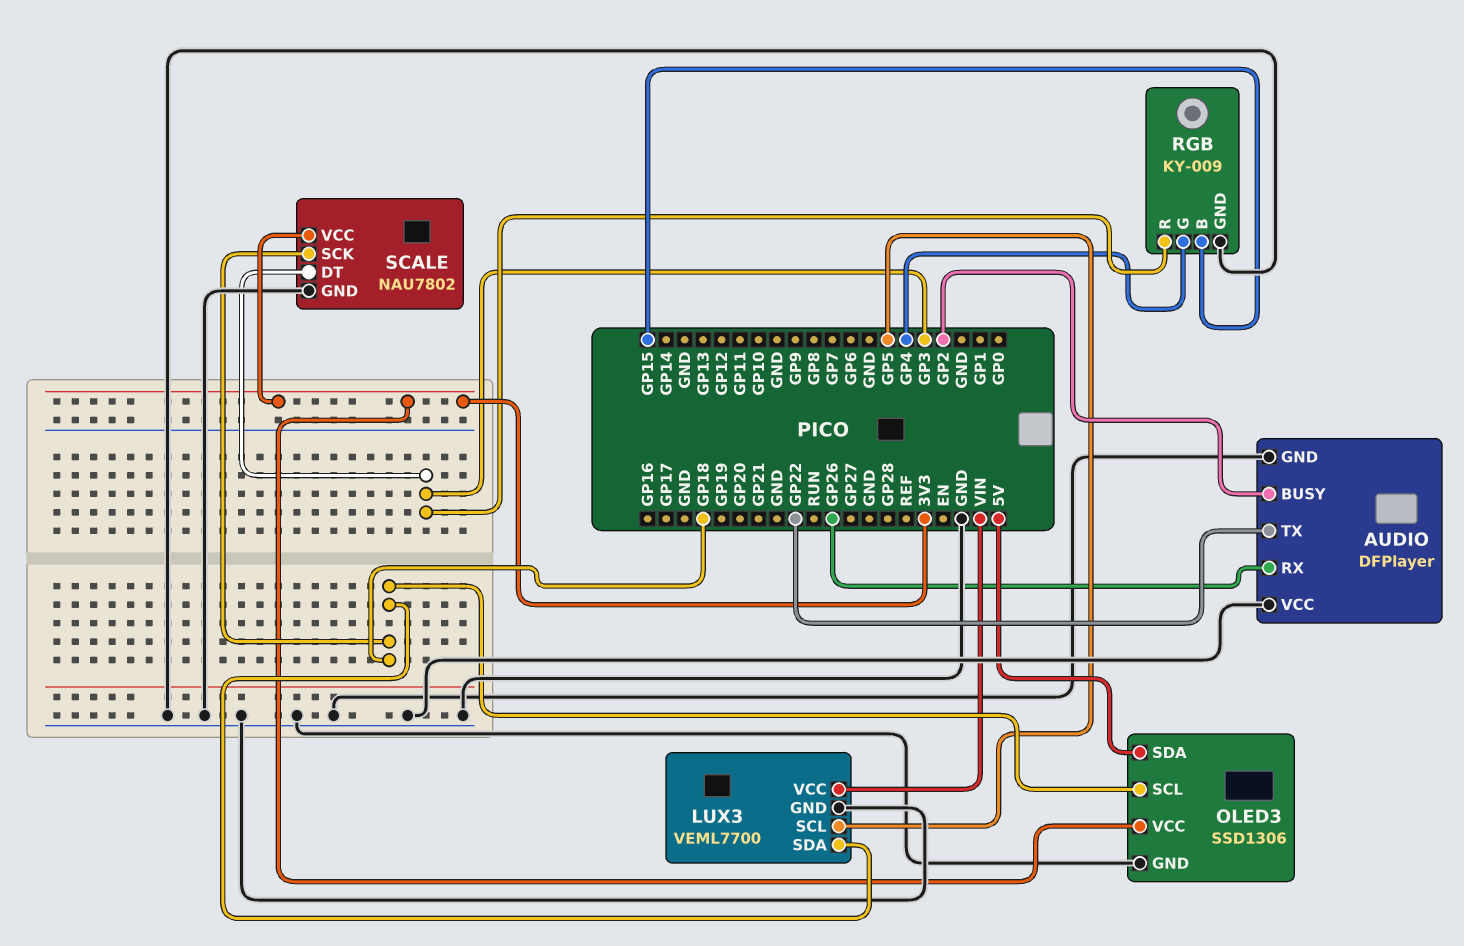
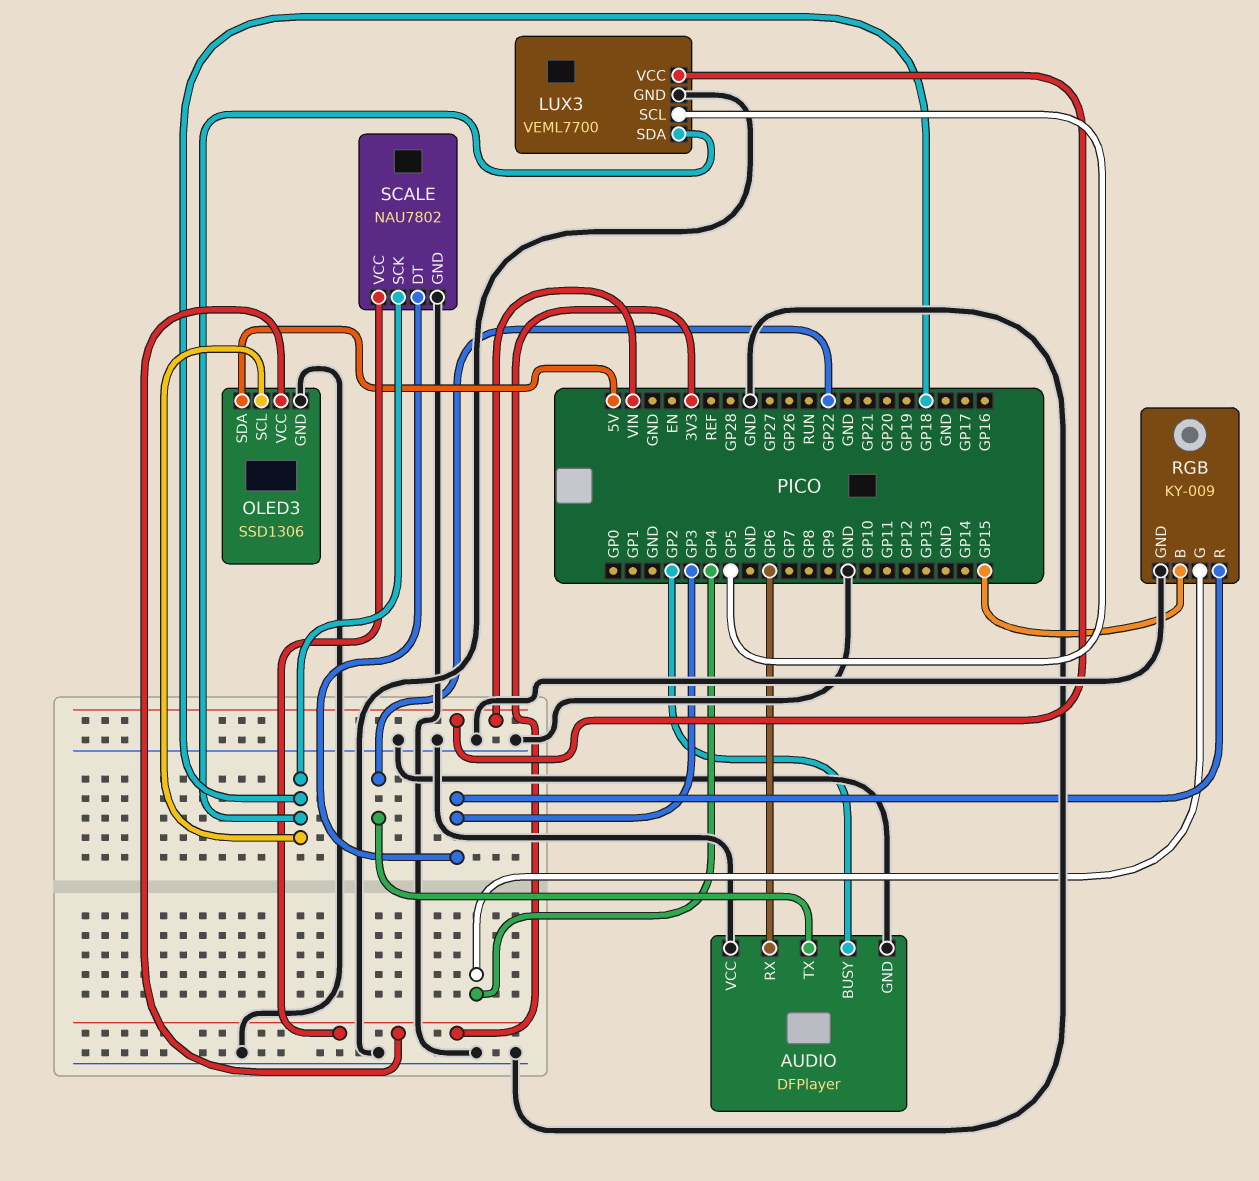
AUDIO pin RX: GP26 -> GP6

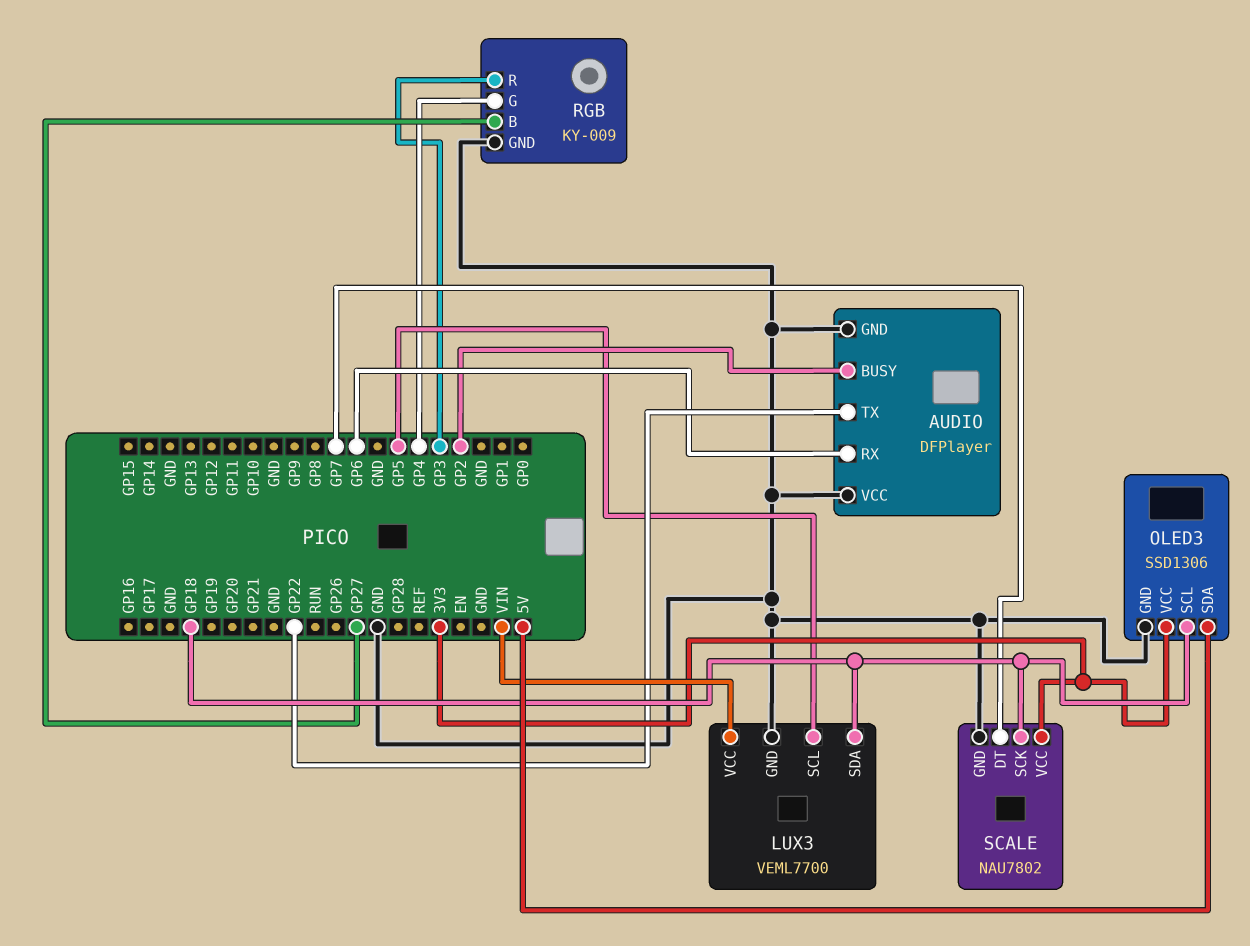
RGB pin B: GP15 -> GP27
SCALE pin DT: GP3 -> GP7

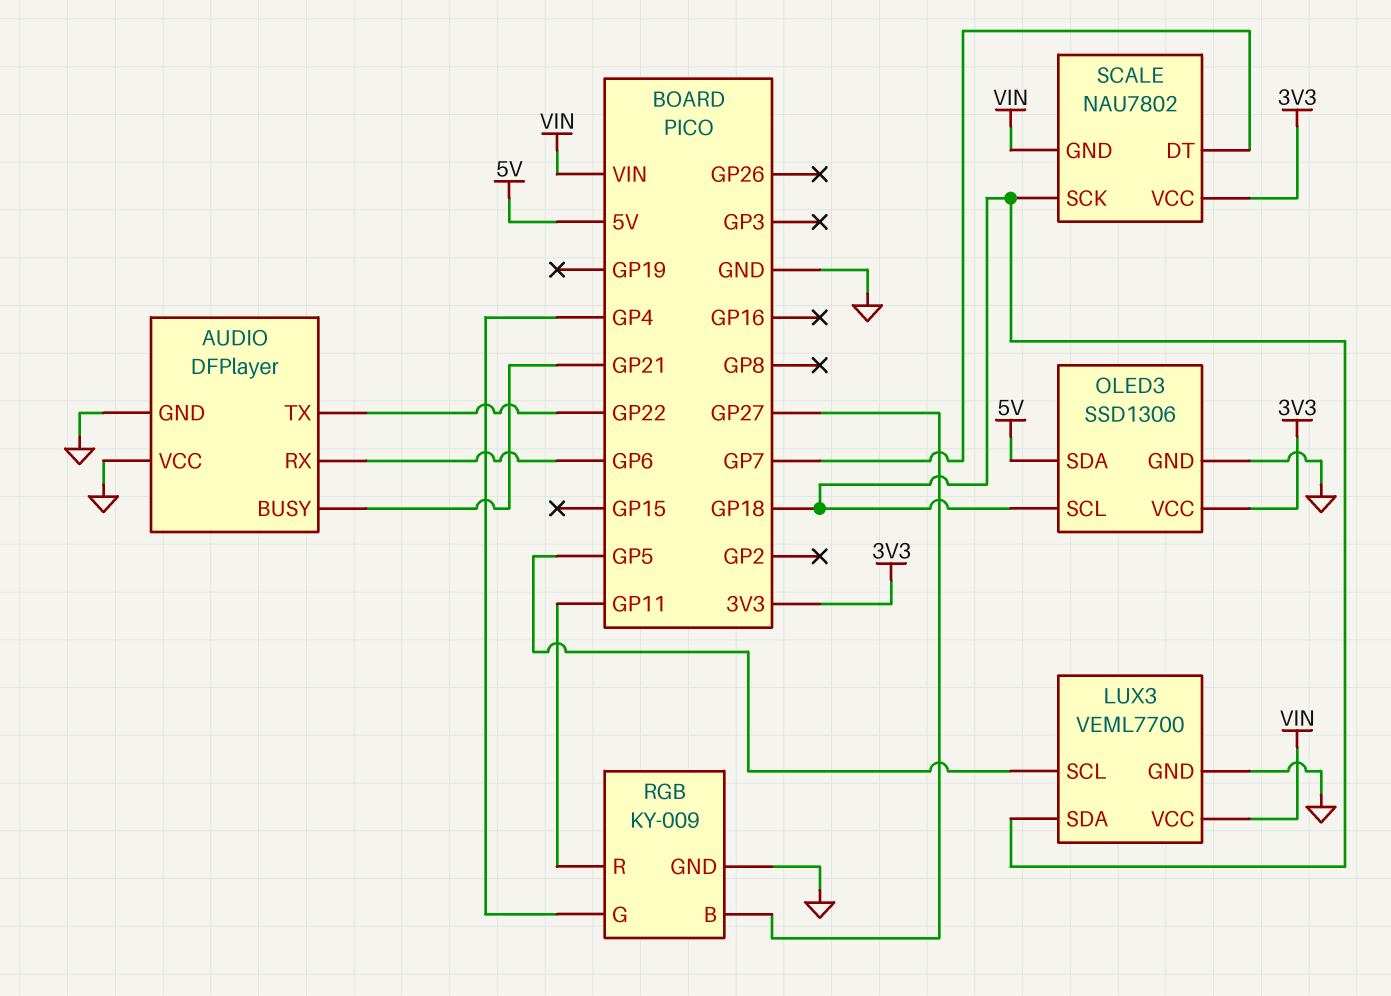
AUDIO pin BUSY: GP2 -> GP21
RGB pin R: GP3 -> GP11
SCALE pin GND: GND -> VIN

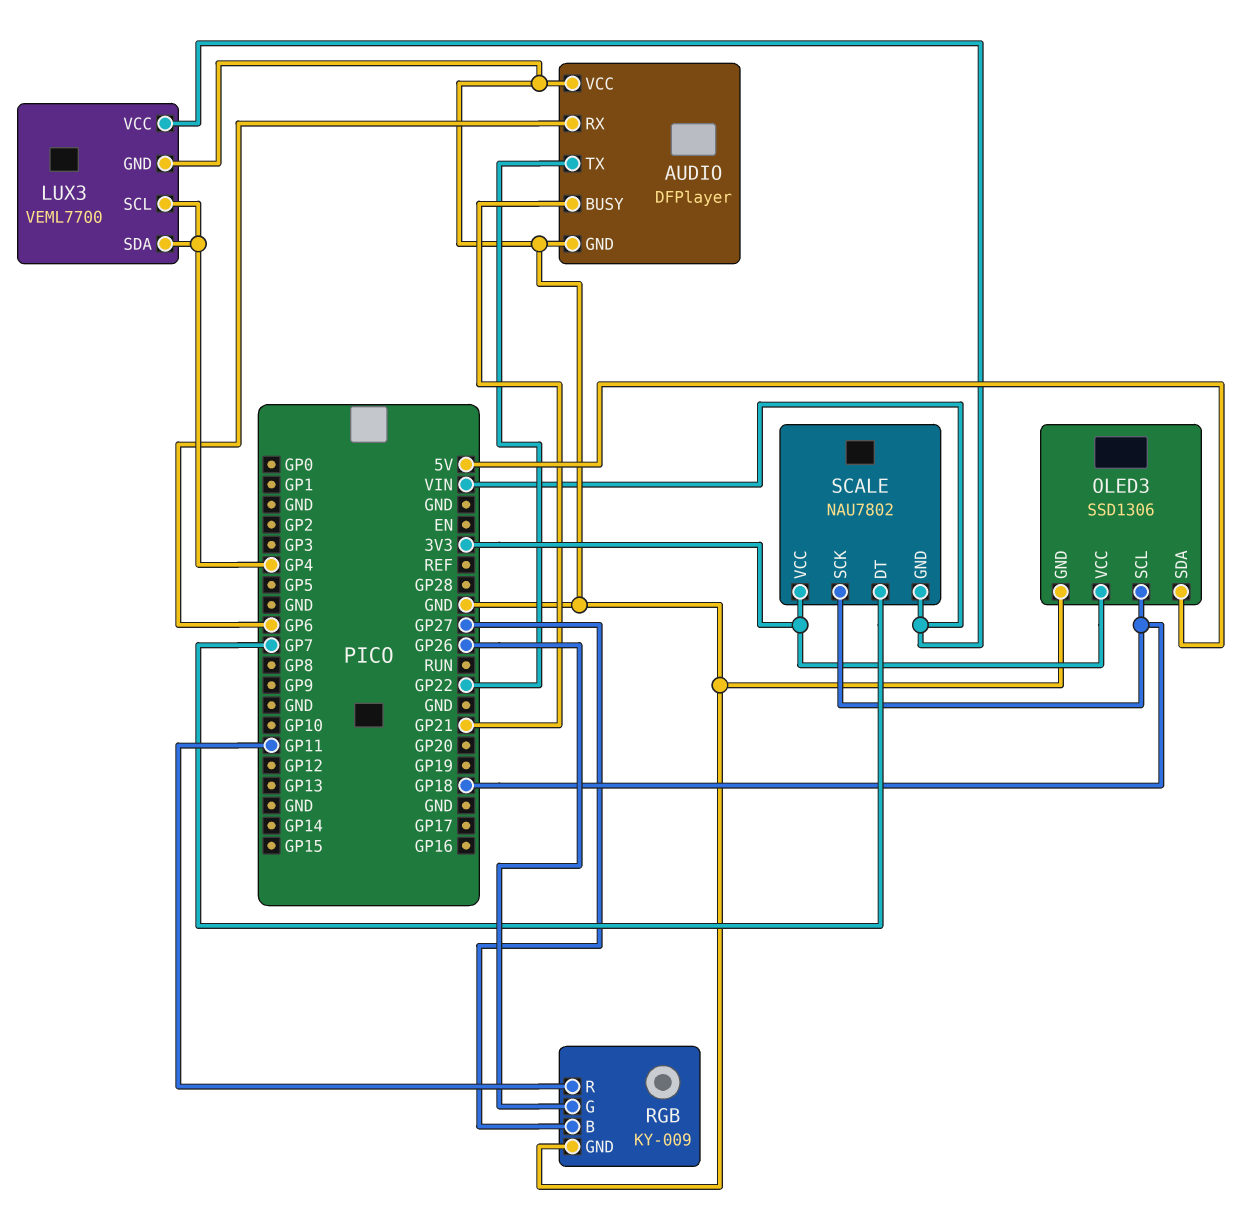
LUX3 pin SCL: GP5 -> GP4
LUX3 pin SDA: GP18 -> GP4
RGB pin G: GP4 -> GP26

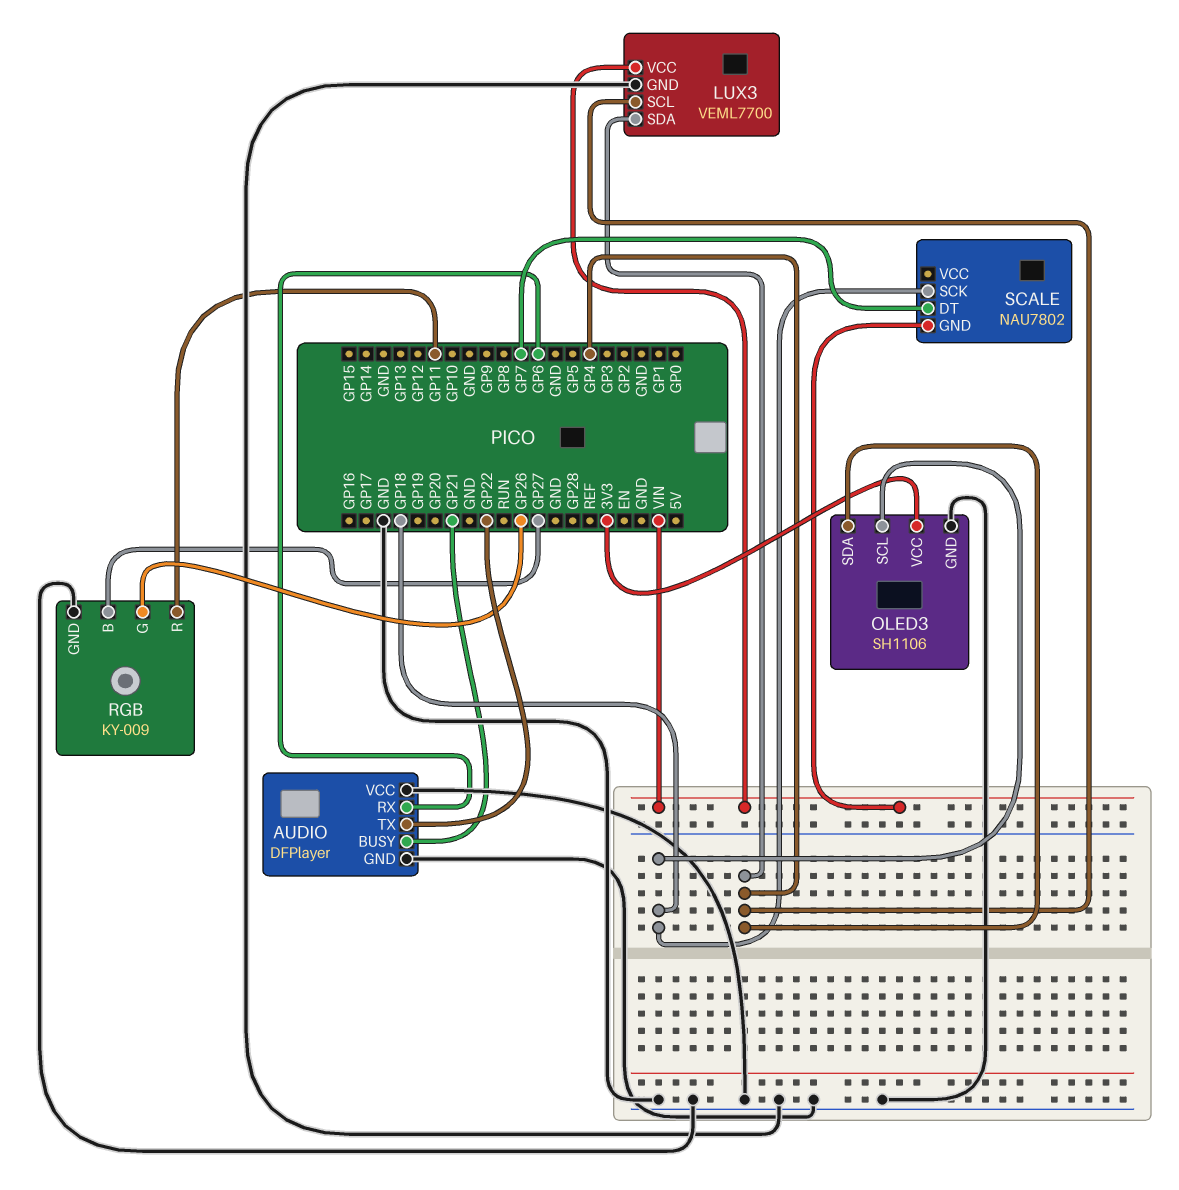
OLED3: SSD1306 -> SH1106
OLED3 pin SDA: 5V -> GP4
SCALE pin VCC: 3V3 -> none

